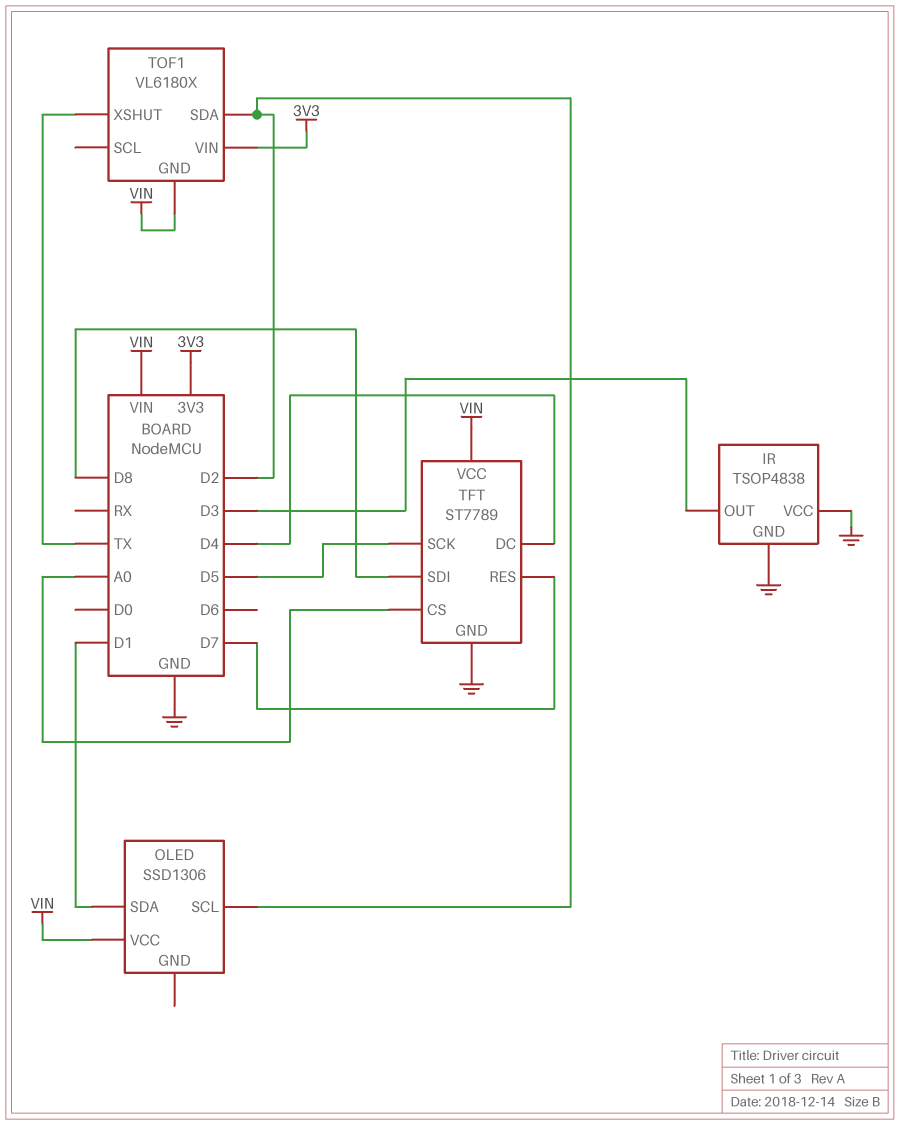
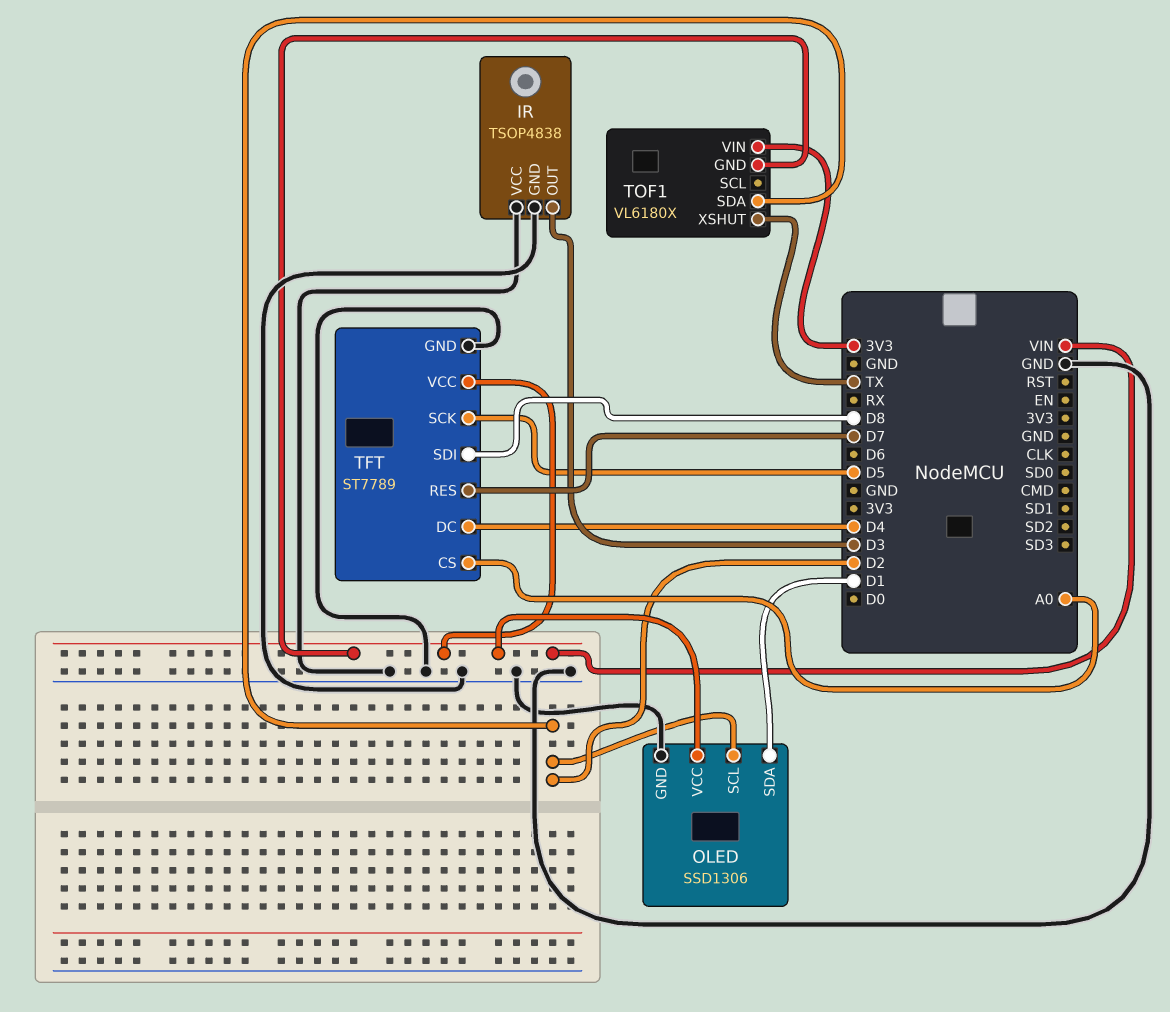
OLED pin GND: none -> GND

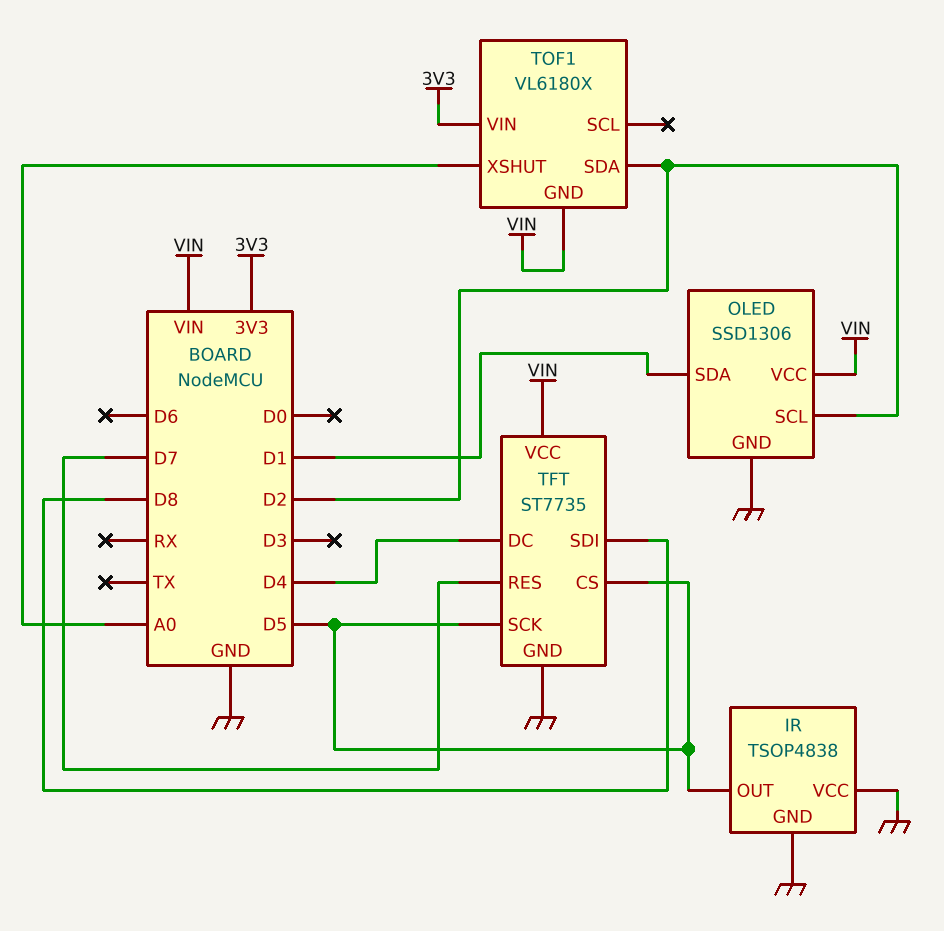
IR pin OUT: D3 -> D5
TFT: ST7789 -> ST7735
TFT pin CS: A0 -> D5
TOF1 pin XSHUT: TX -> A0

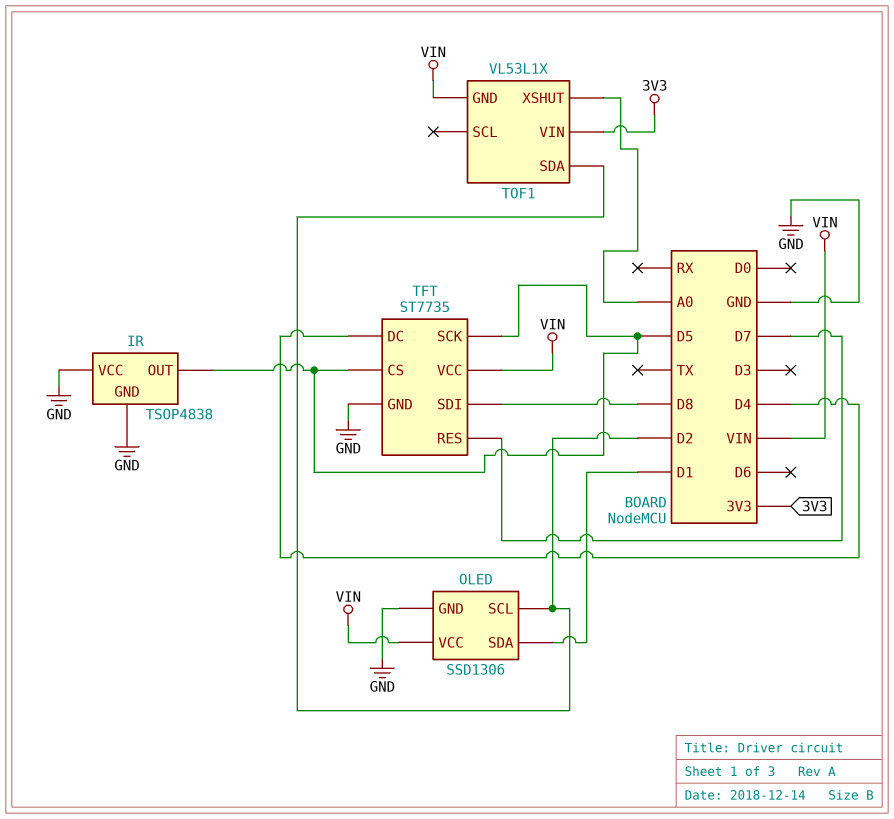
TOF1: VL6180X -> VL53L1X

